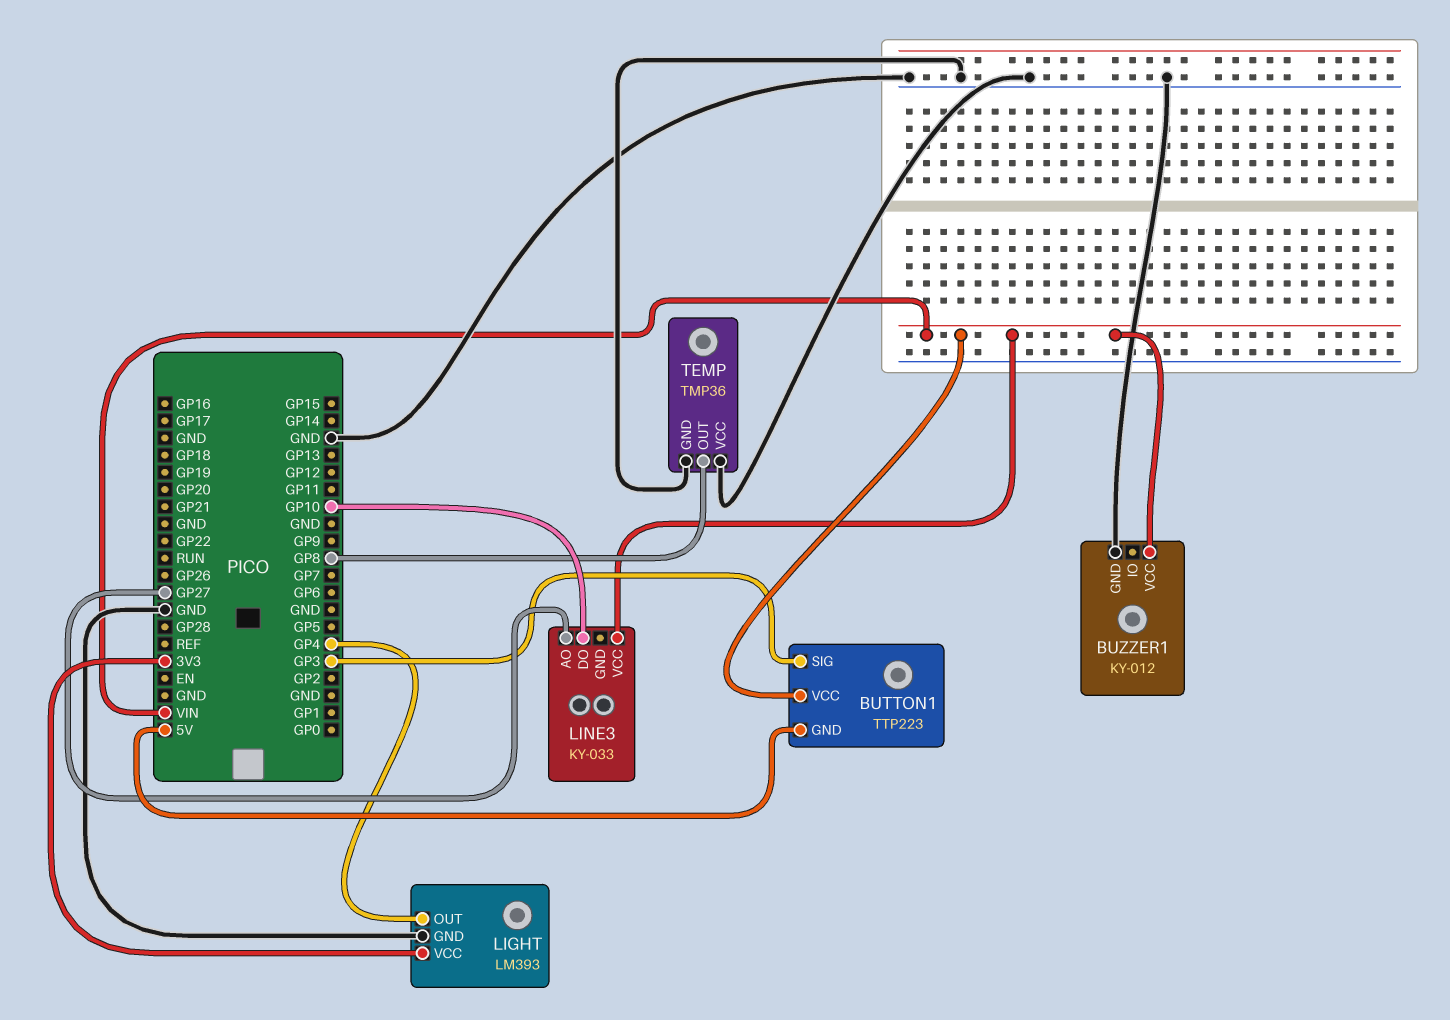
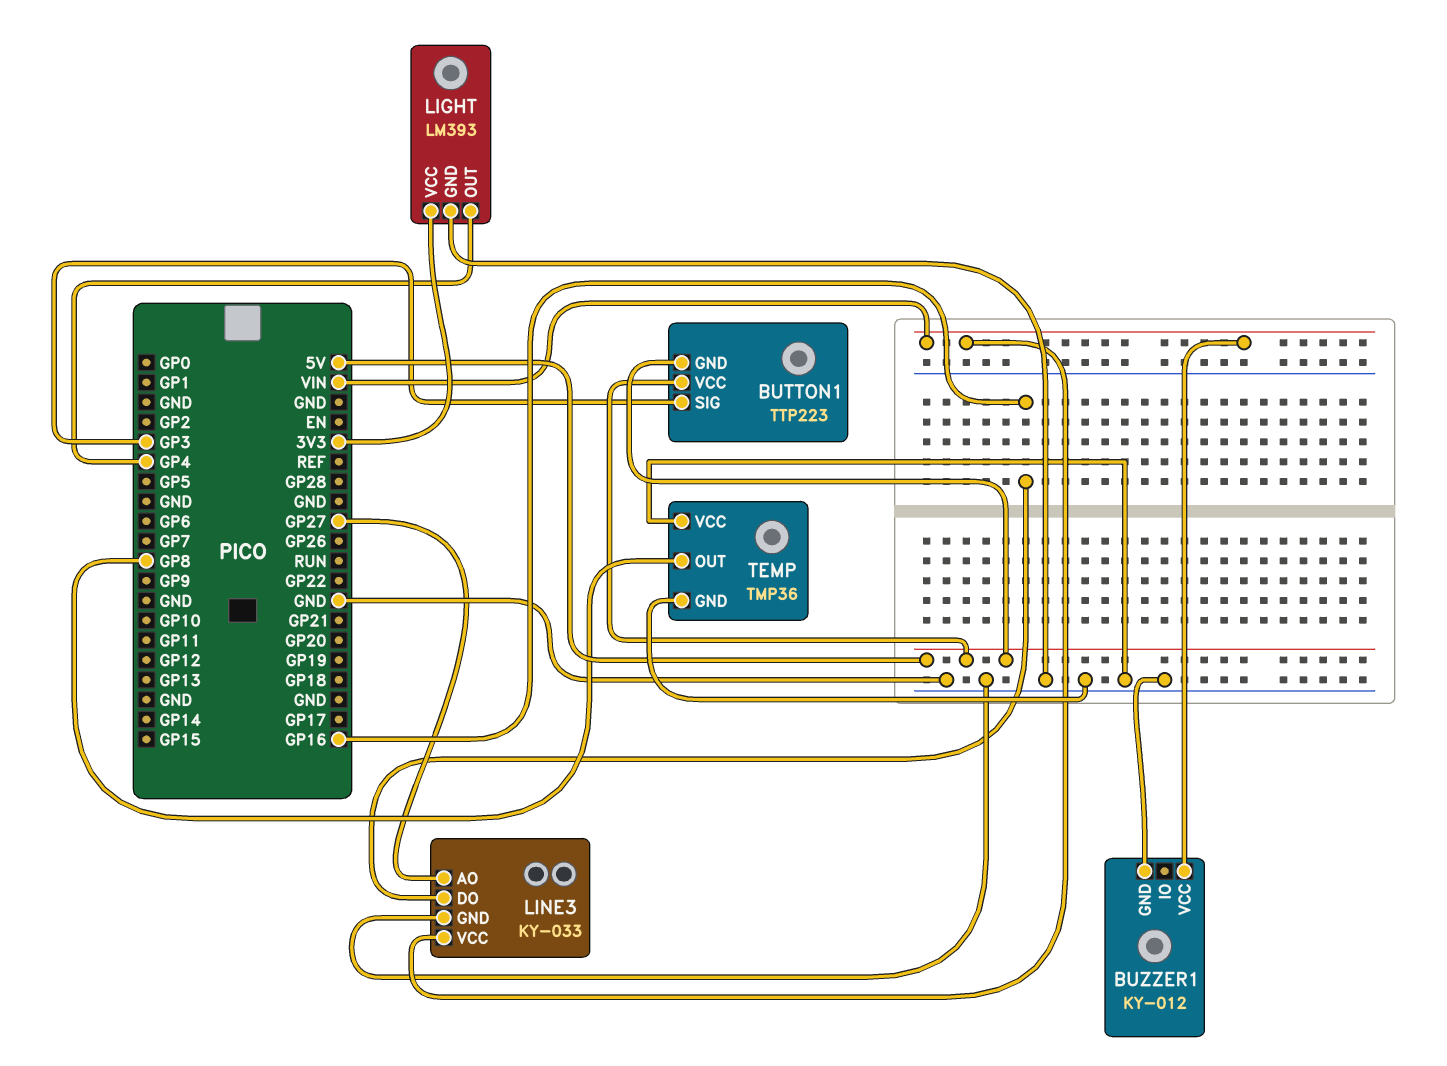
BUTTON1 pin VCC: VIN -> 5V
LINE3 pin DO: GP10 -> GP16
LINE3 pin GND: none -> GND

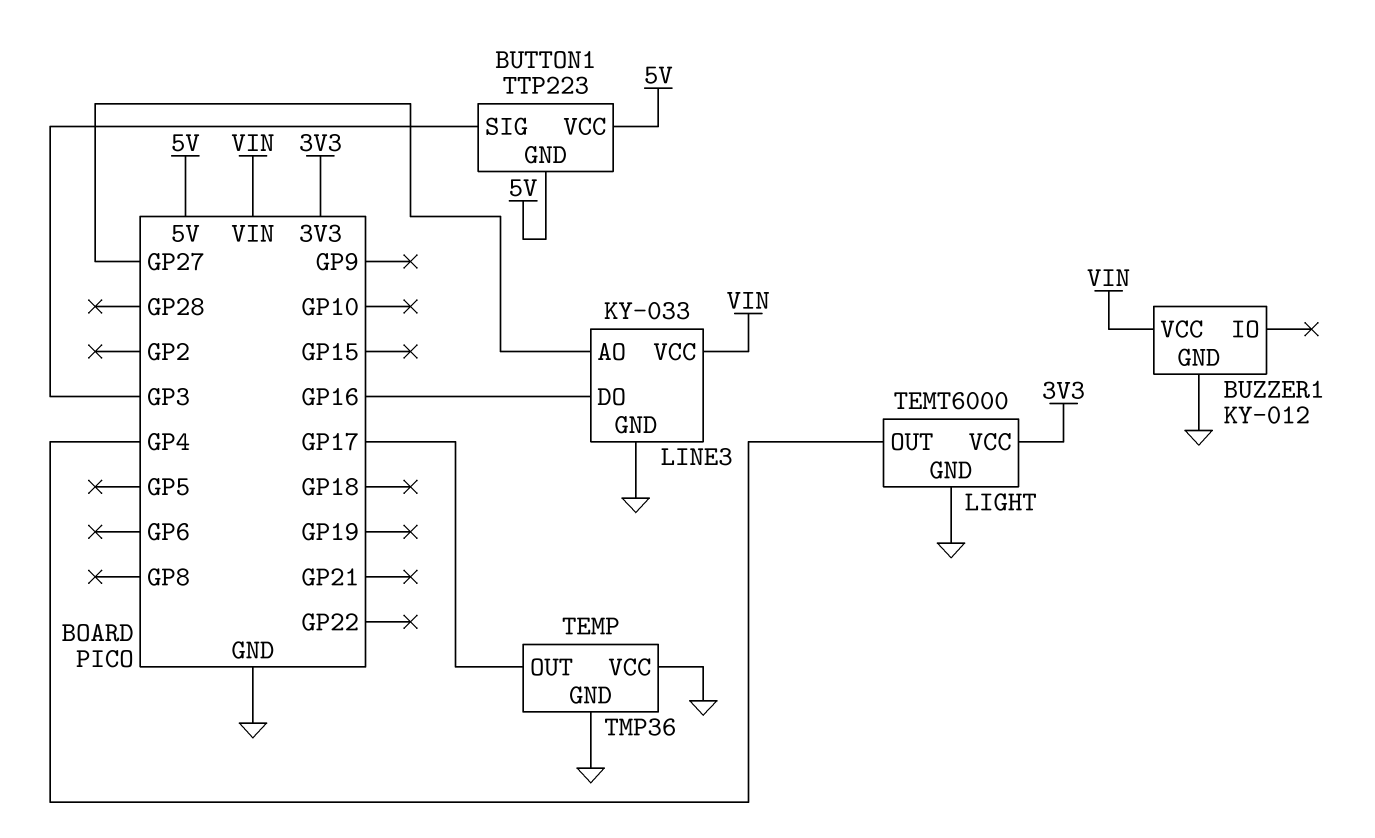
LIGHT: LM393 -> TEMT6000
TEMP pin OUT: GP8 -> GP17

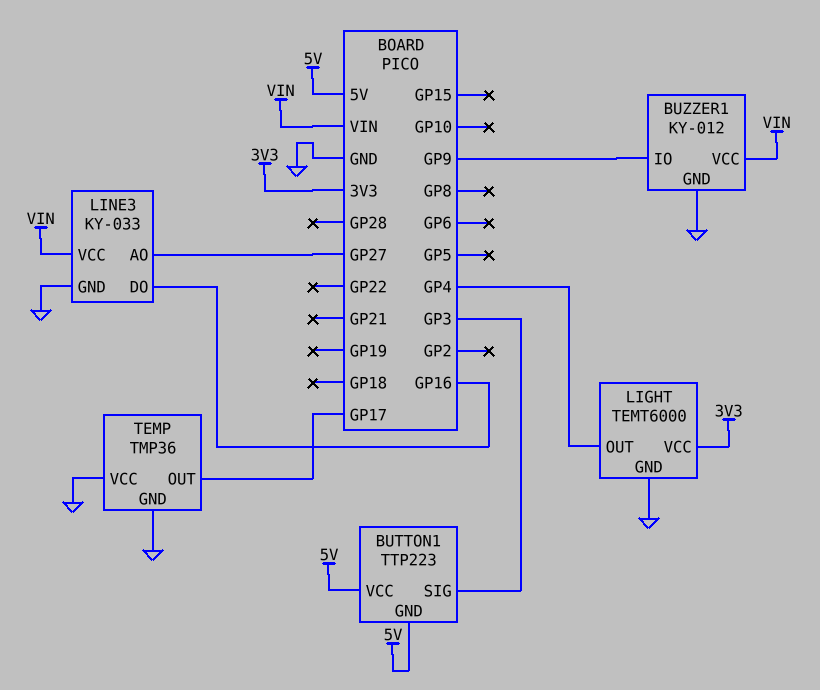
BUZZER1 pin IO: none -> GP9

